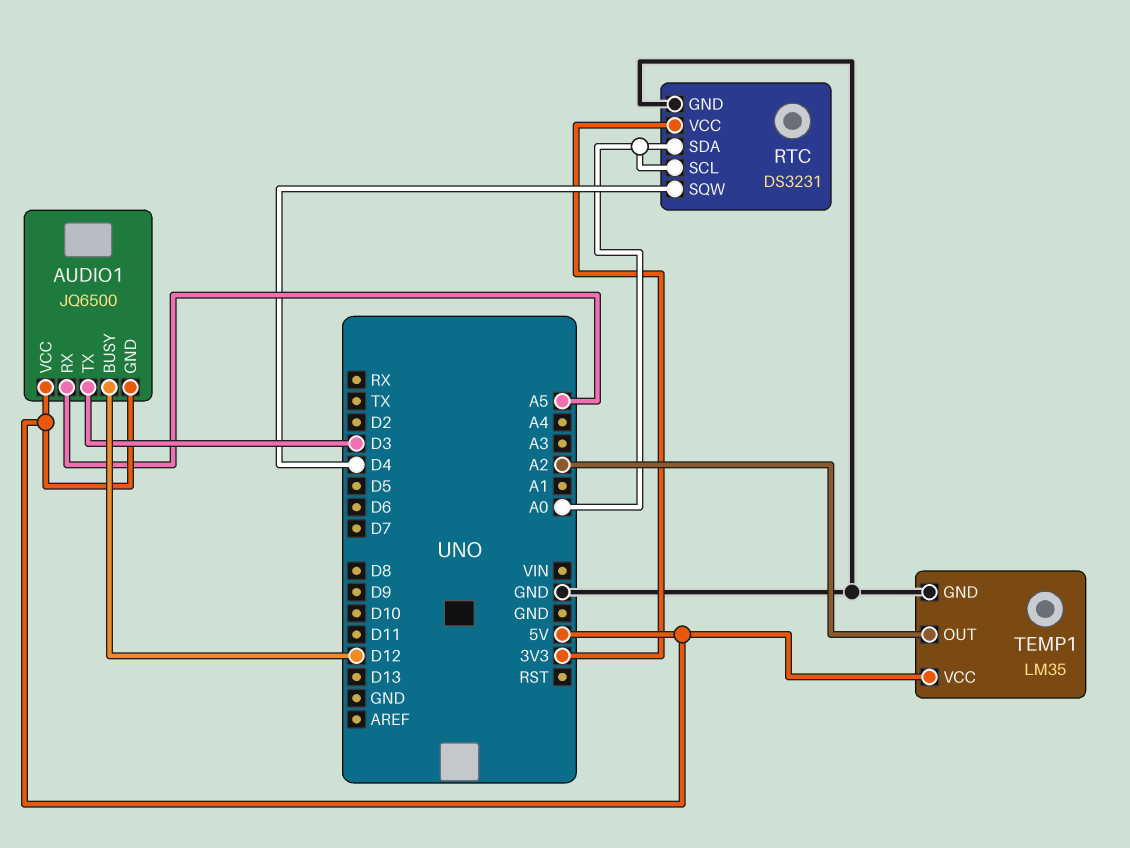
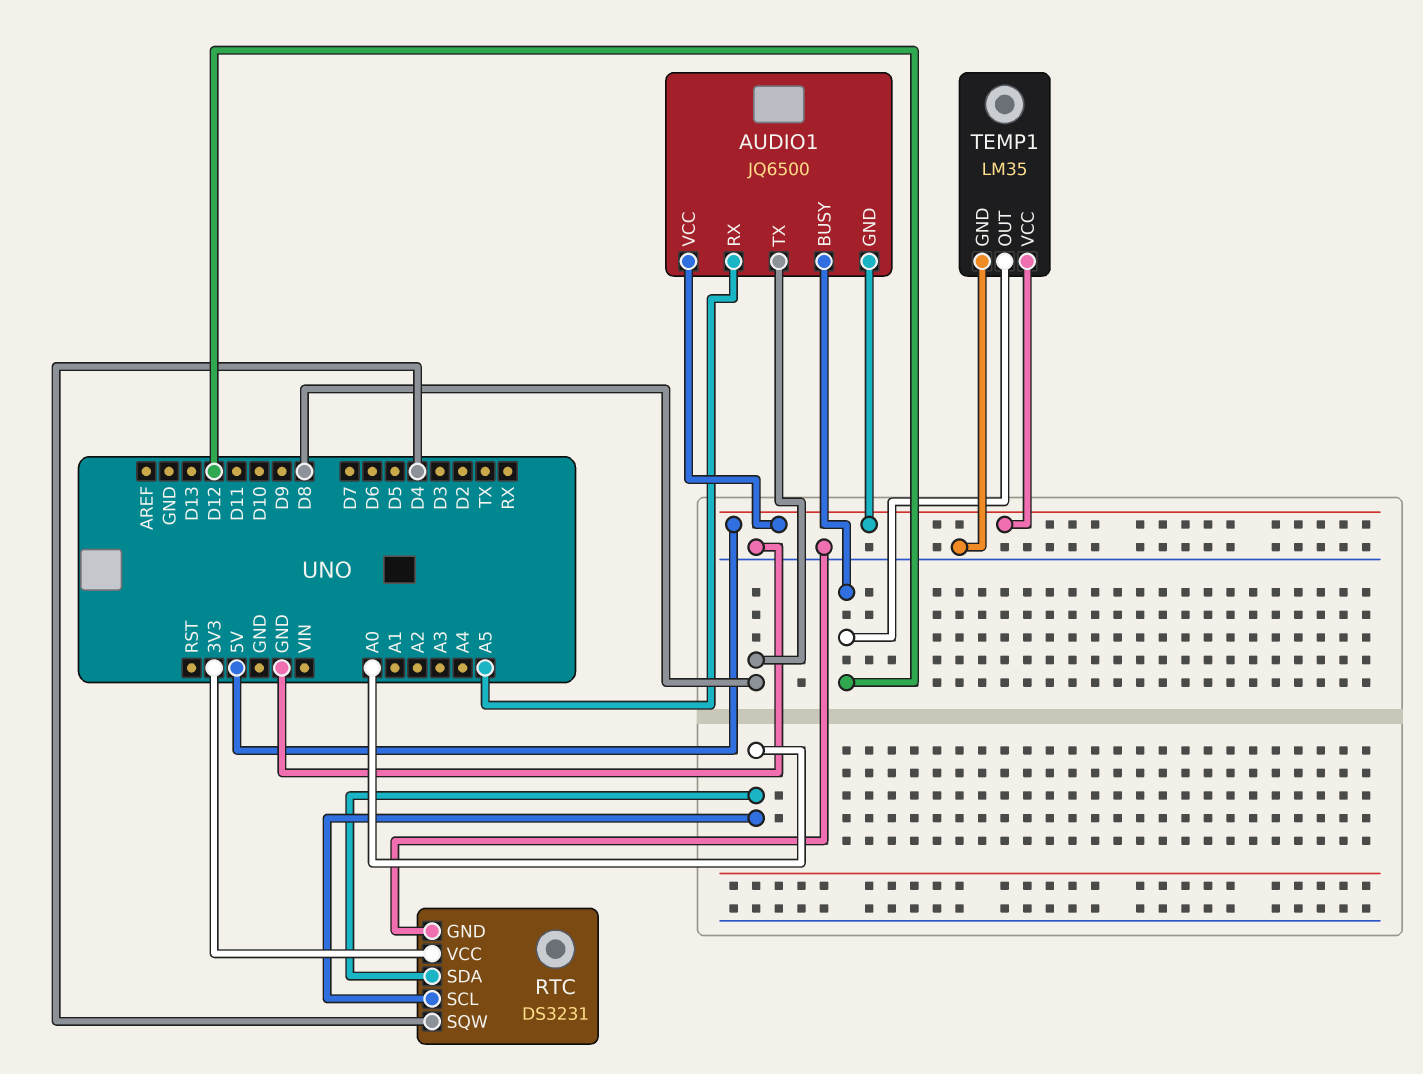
AUDIO1 pin TX: D3 -> D8
TEMP1 pin OUT: A2 -> D12

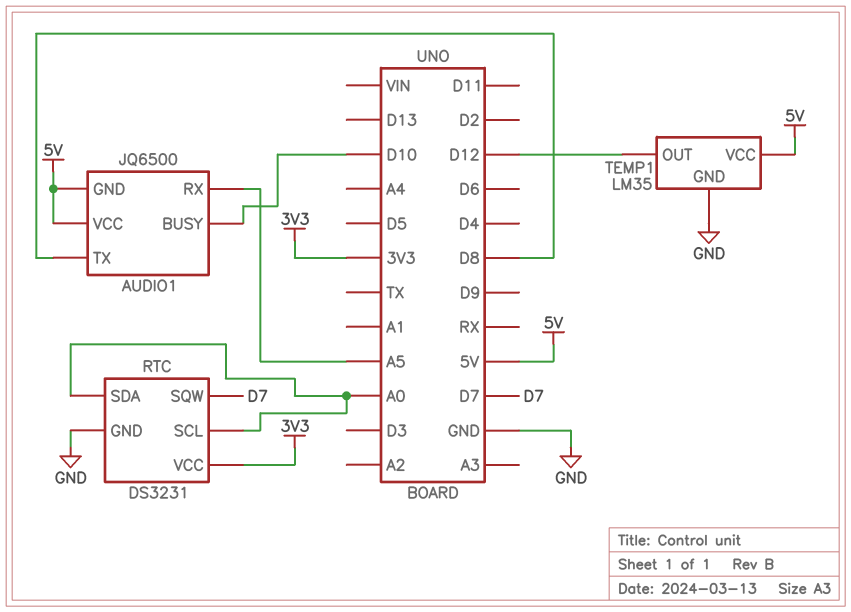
AUDIO1 pin BUSY: D12 -> D10
RTC pin SQW: D4 -> D7

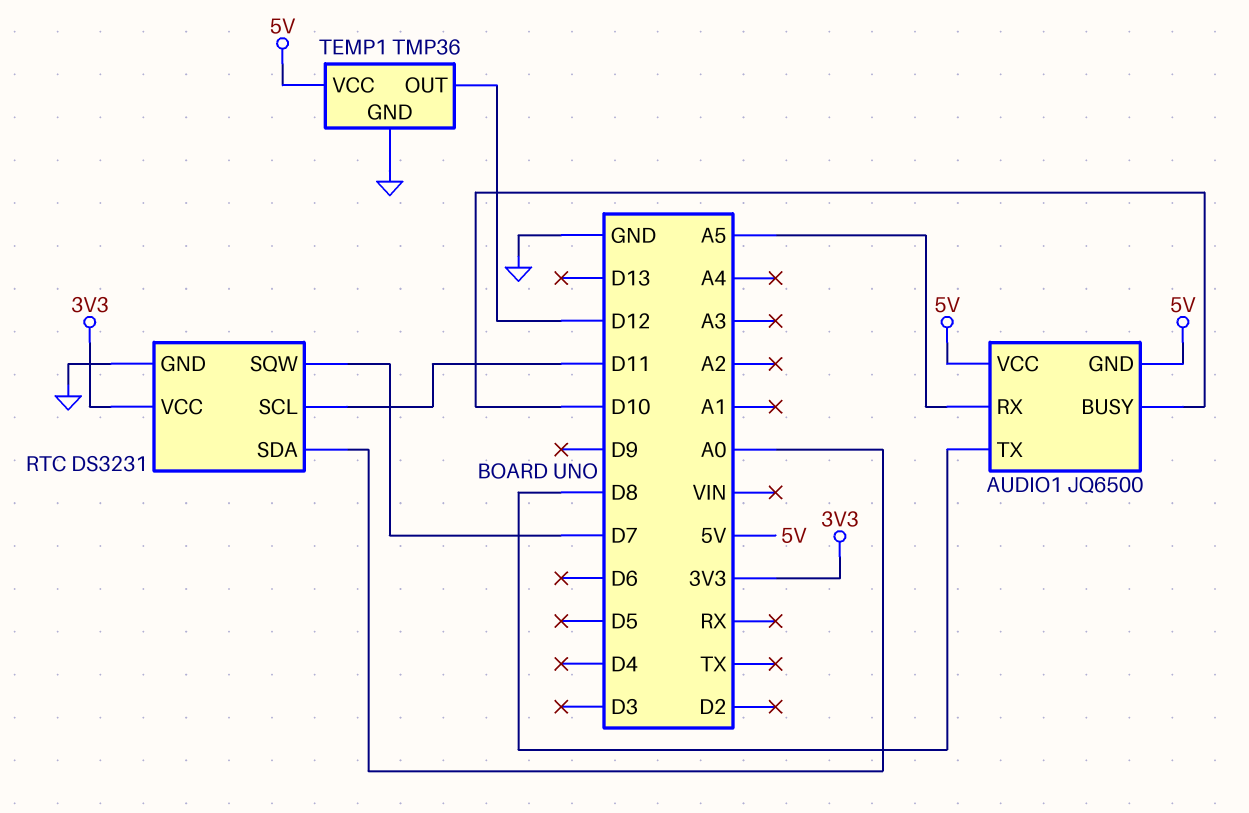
RTC pin SCL: A0 -> D11
TEMP1: LM35 -> TMP36

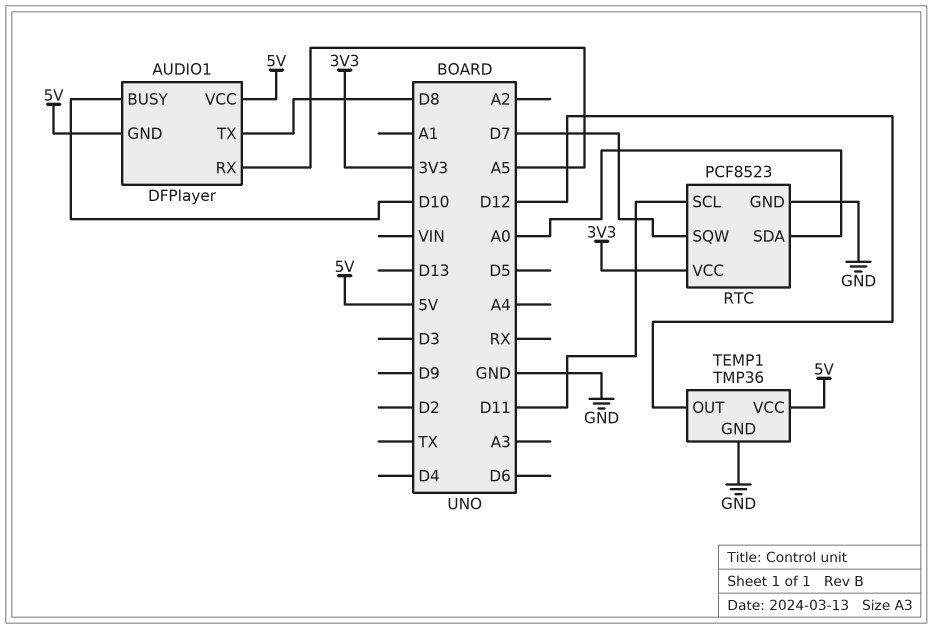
AUDIO1: JQ6500 -> DFPlayer
RTC: DS3231 -> PCF8523

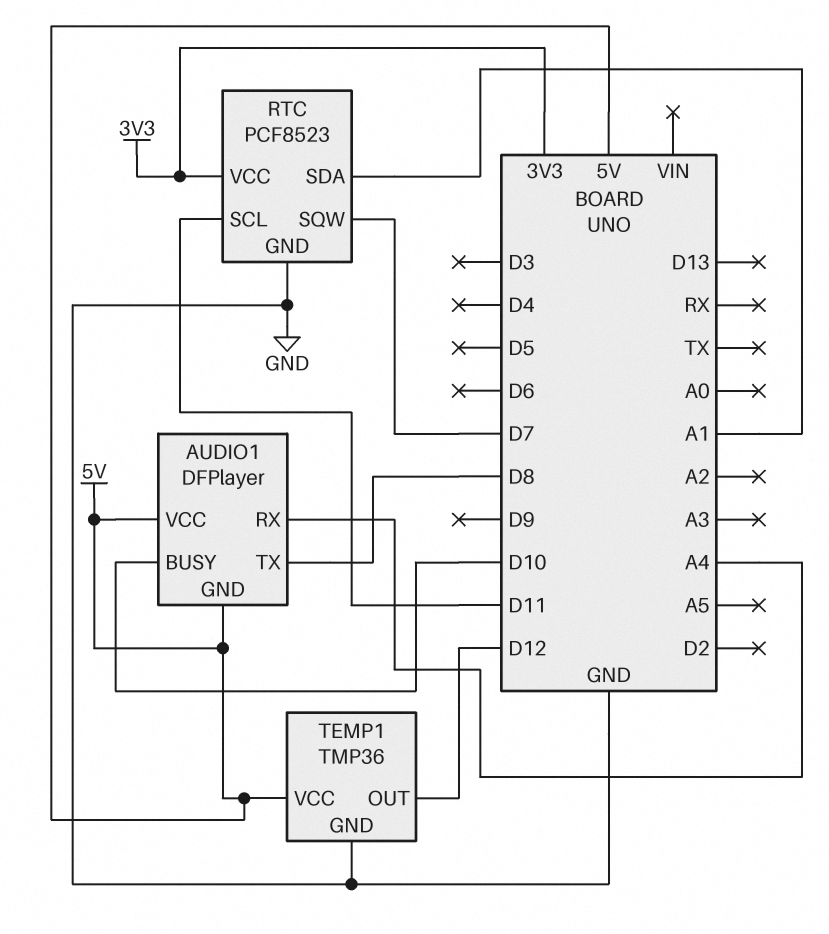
AUDIO1 pin RX: A5 -> A4
RTC pin SDA: A0 -> A1

